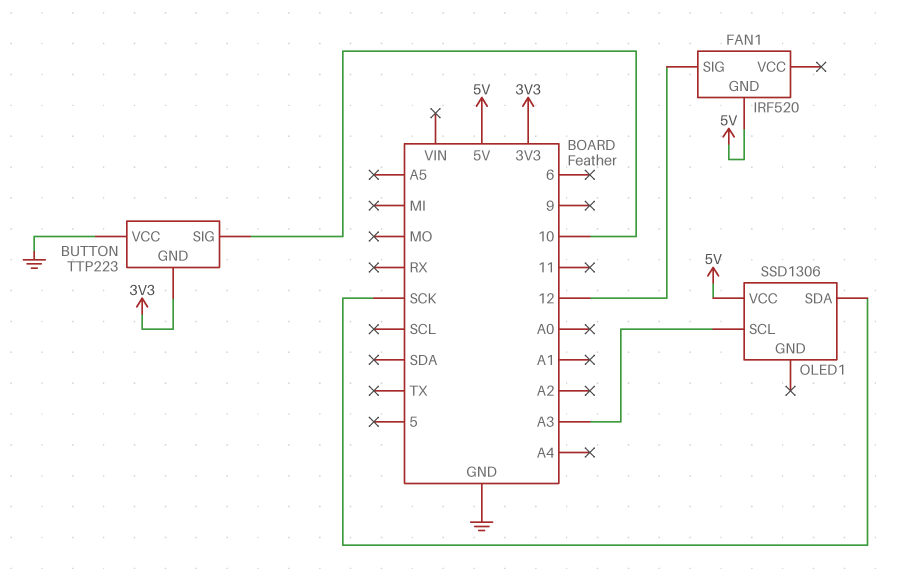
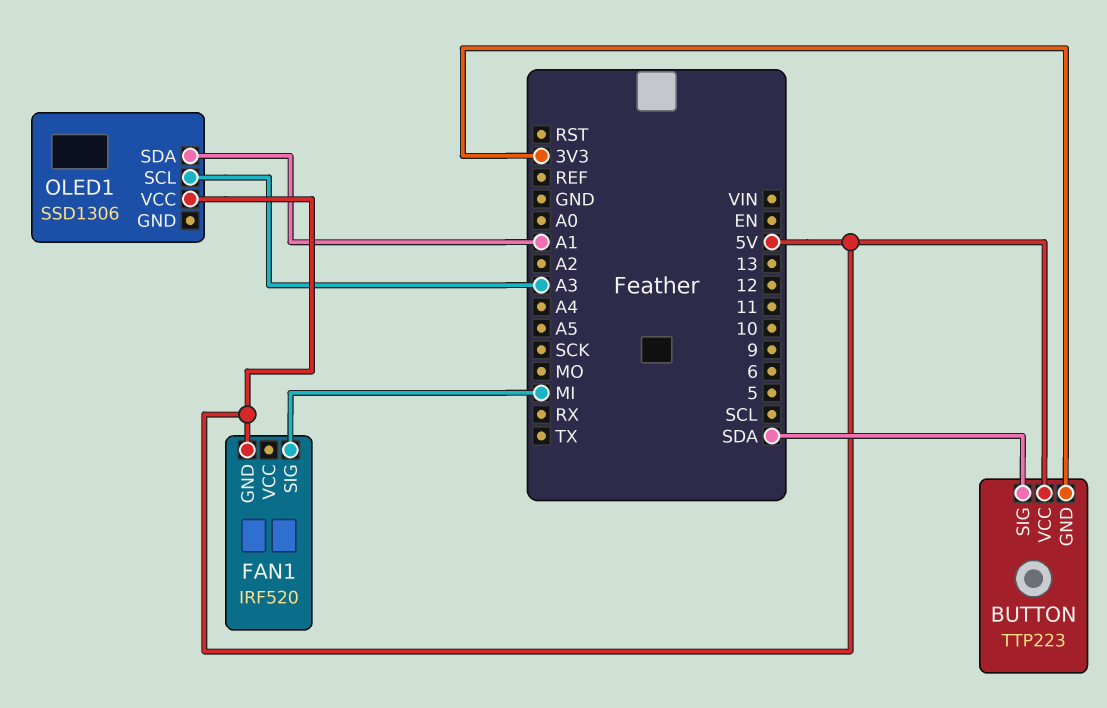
BUTTON pin SIG: 10 -> SDA
BUTTON pin VCC: GND -> 5V
FAN1 pin SIG: 12 -> MI
OLED1 pin SDA: SCK -> A1

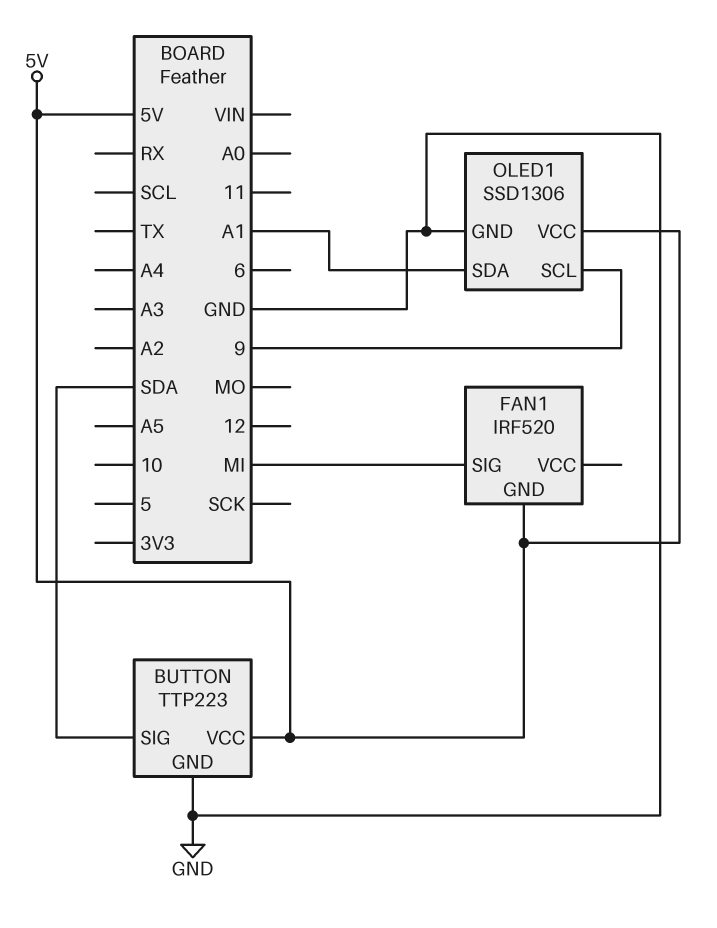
BUTTON pin GND: 3V3 -> GND
OLED1 pin GND: none -> GND
OLED1 pin SCL: A3 -> 9

